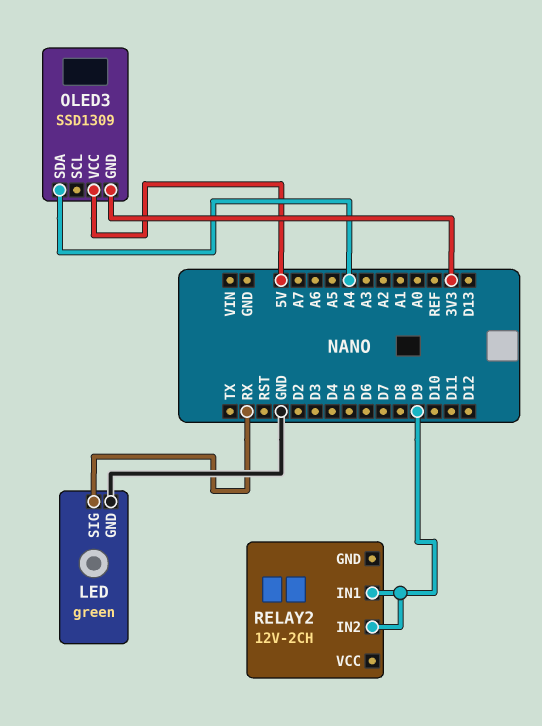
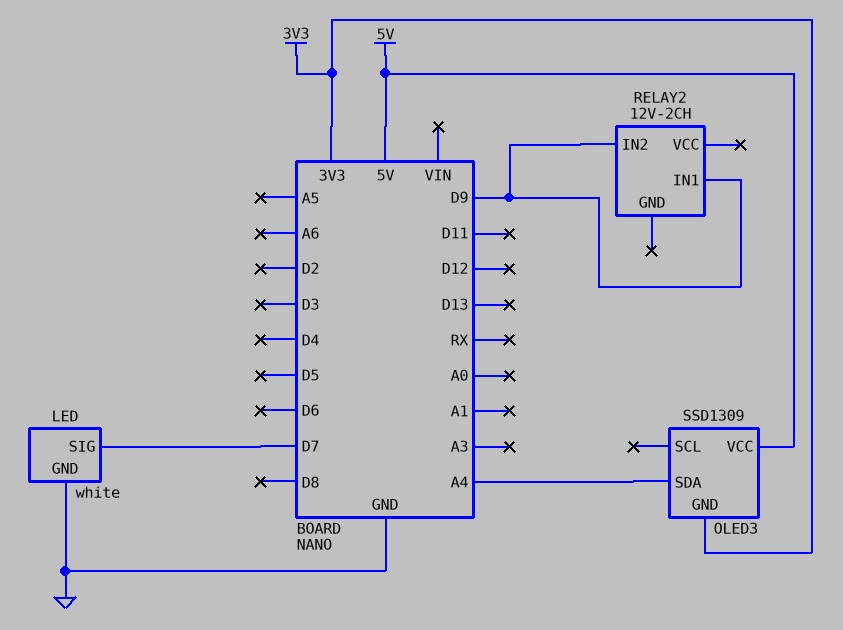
LED: green -> white
LED pin SIG: RX -> D7

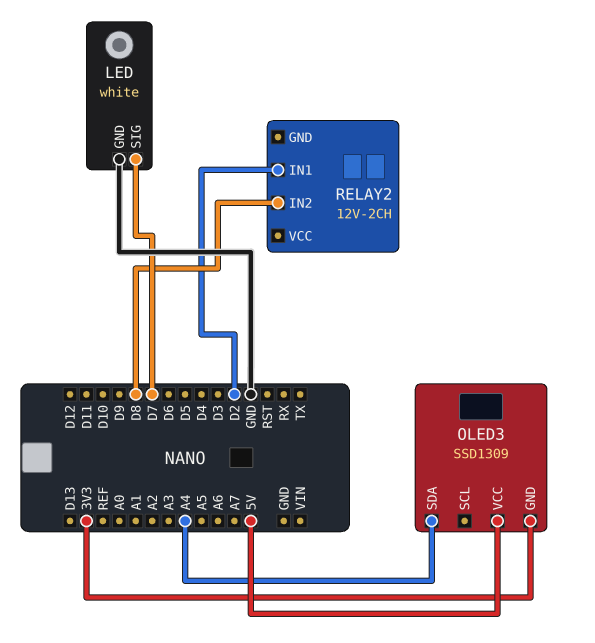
RELAY2 pin IN1: D9 -> D2
RELAY2 pin IN2: D9 -> D8

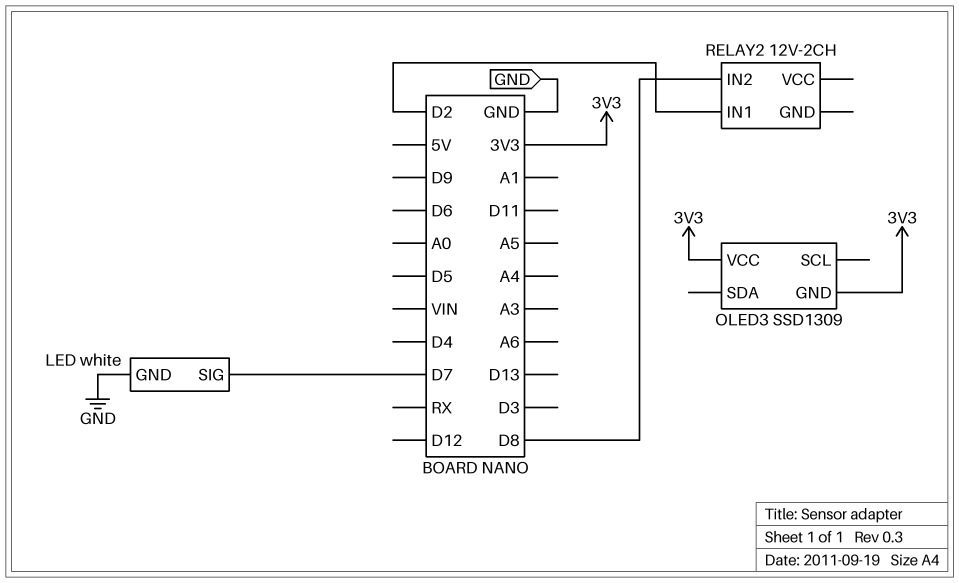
OLED3 pin SDA: A4 -> none
OLED3 pin VCC: 5V -> 3V3

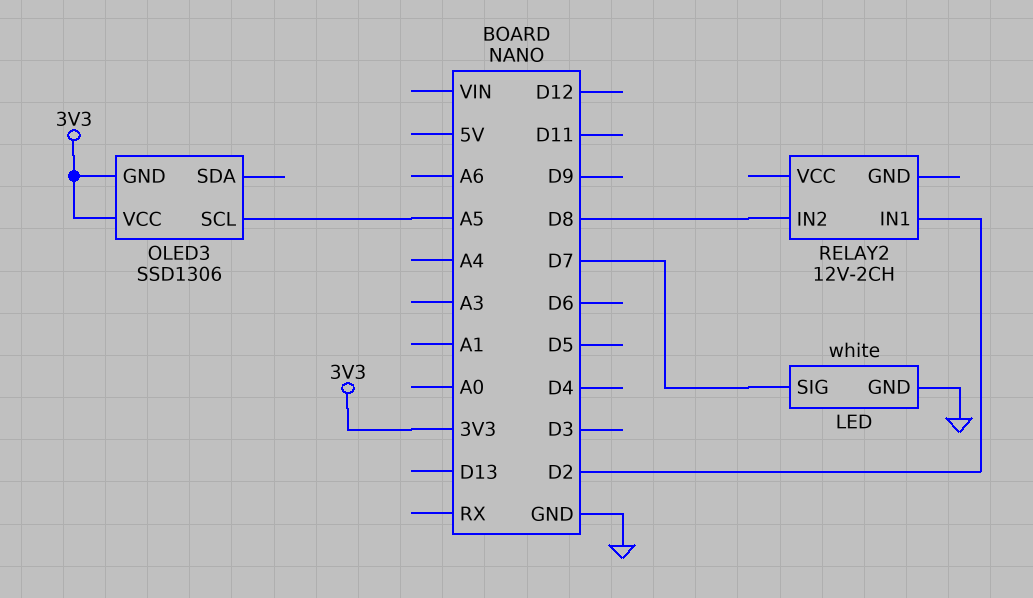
OLED3: SSD1309 -> SSD1306
OLED3 pin SCL: none -> A5

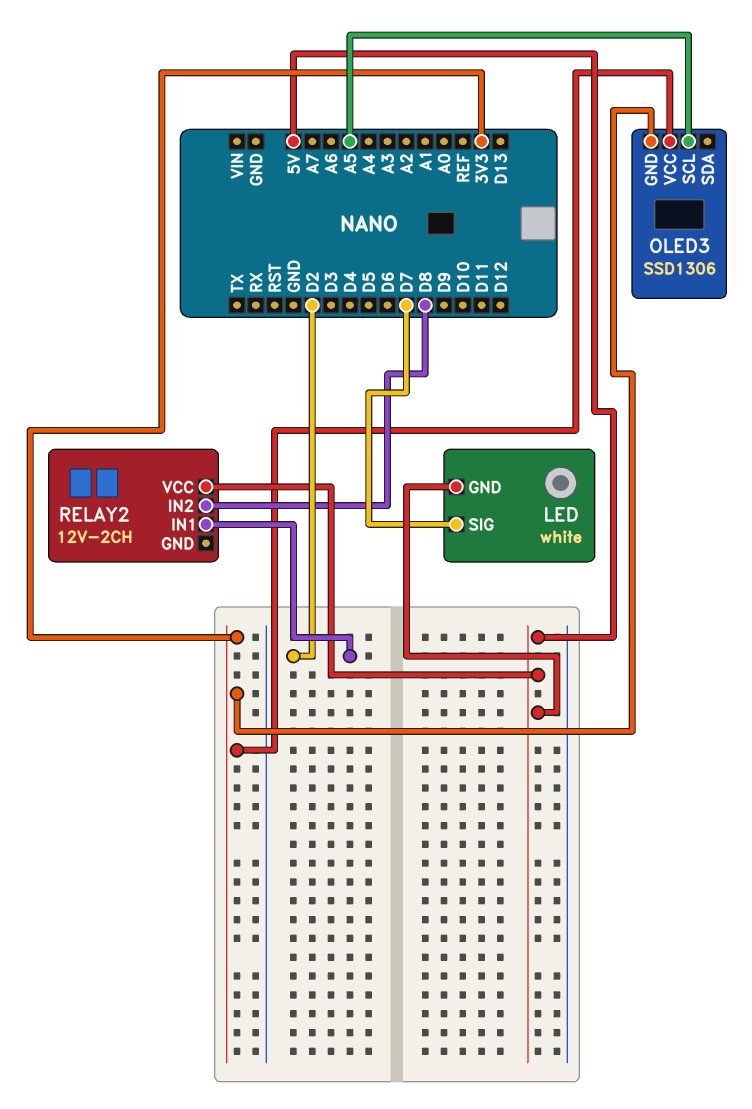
LED pin GND: GND -> 5V
RELAY2 pin VCC: none -> 5V

